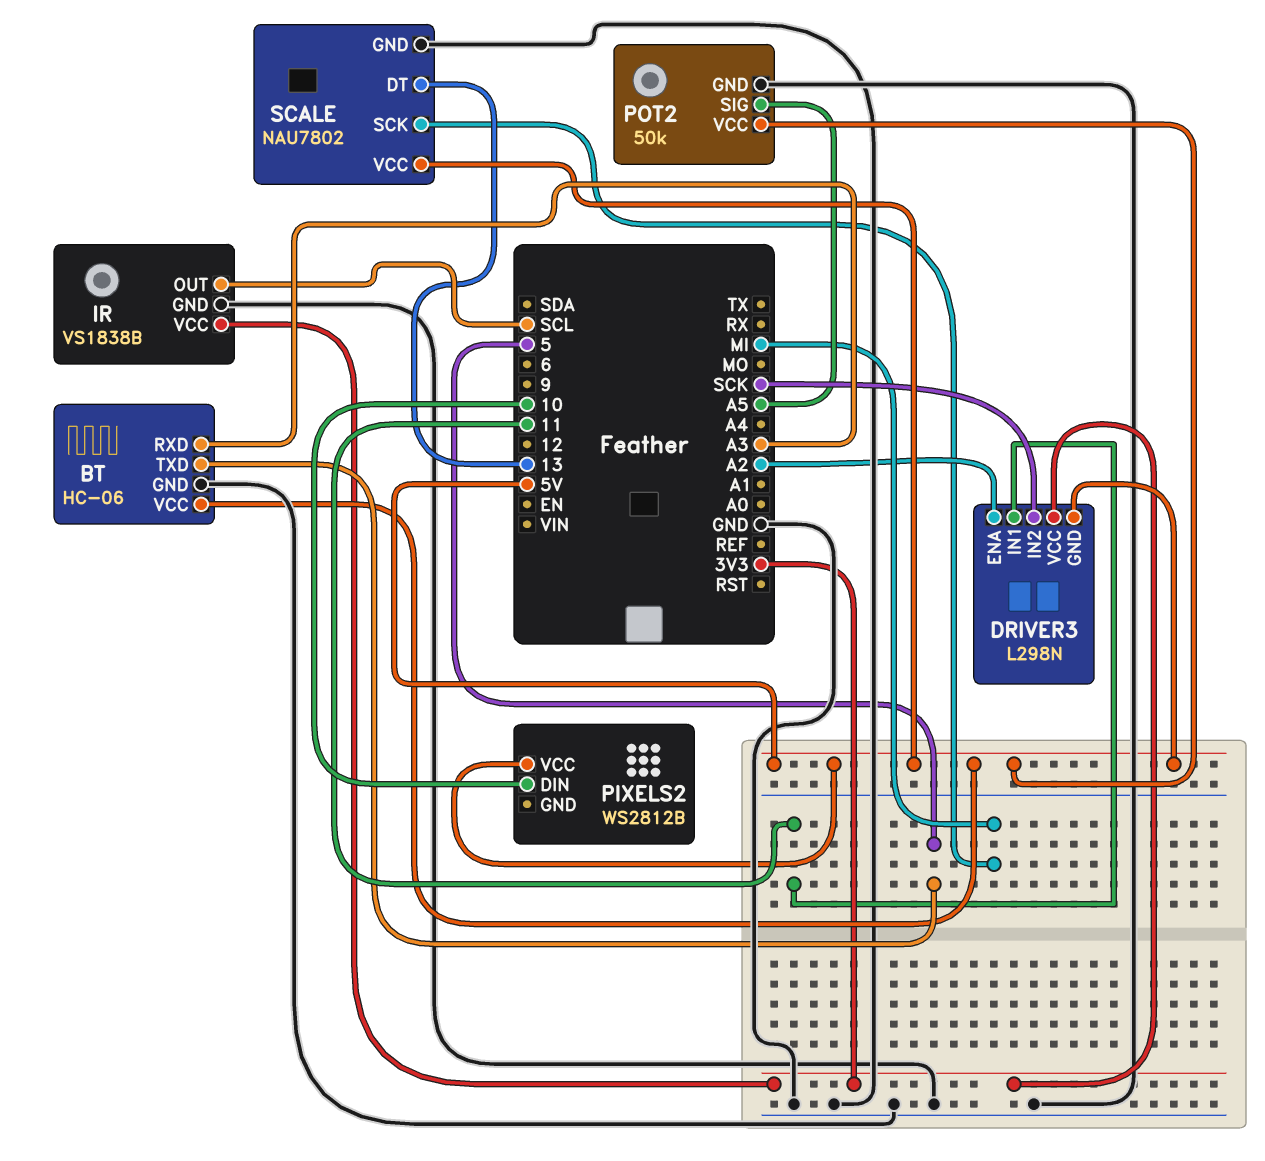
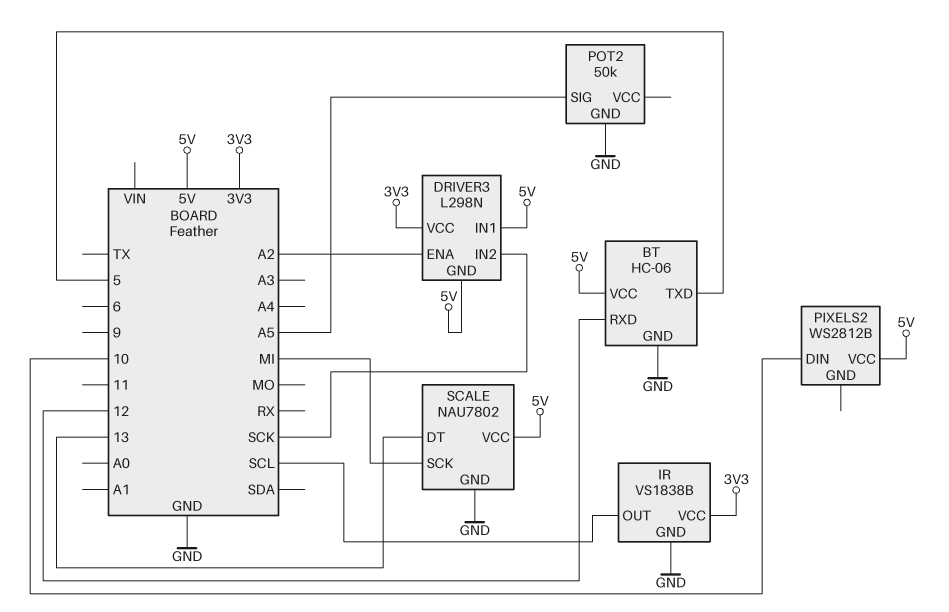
BT pin RXD: A3 -> 12
DRIVER3 pin IN1: 11 -> 5V
POT2 pin VCC: 5V -> none

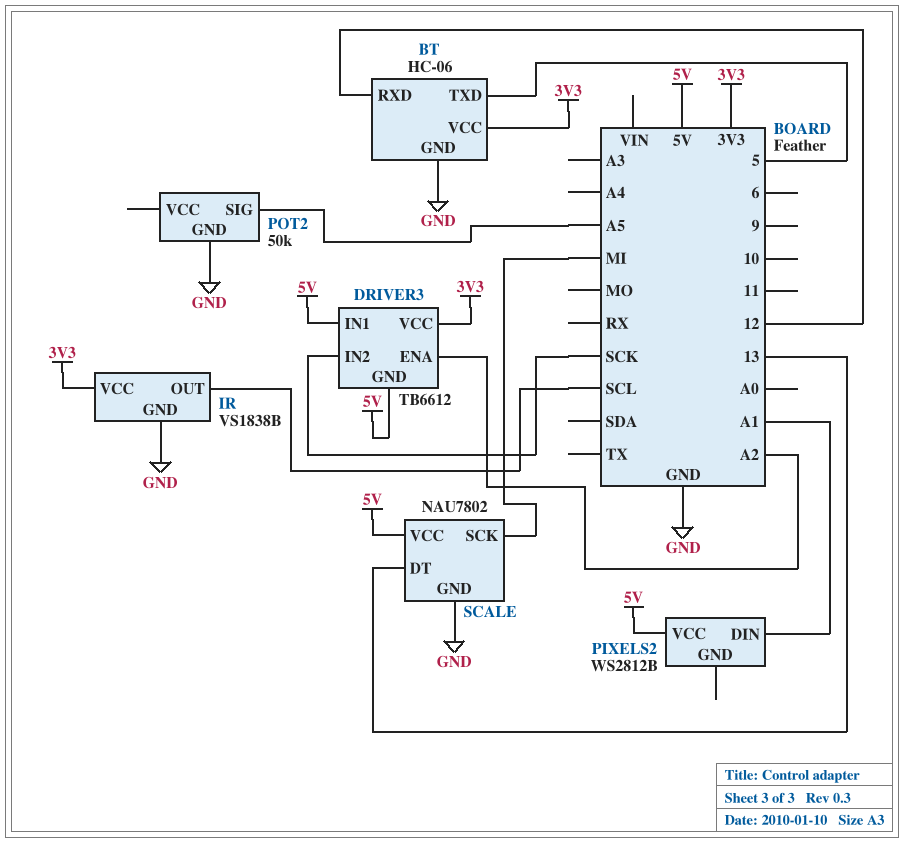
BT pin VCC: 5V -> 3V3
DRIVER3: L298N -> TB6612
PIXELS2 pin DIN: 10 -> A1

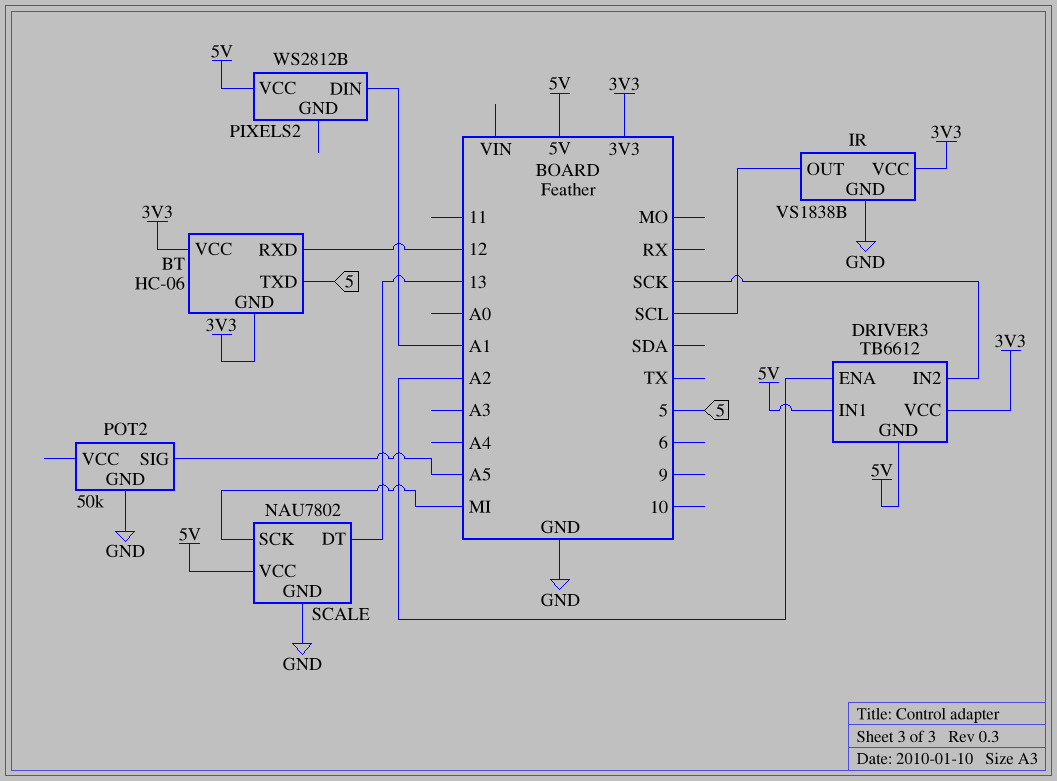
BT pin GND: GND -> 3V3

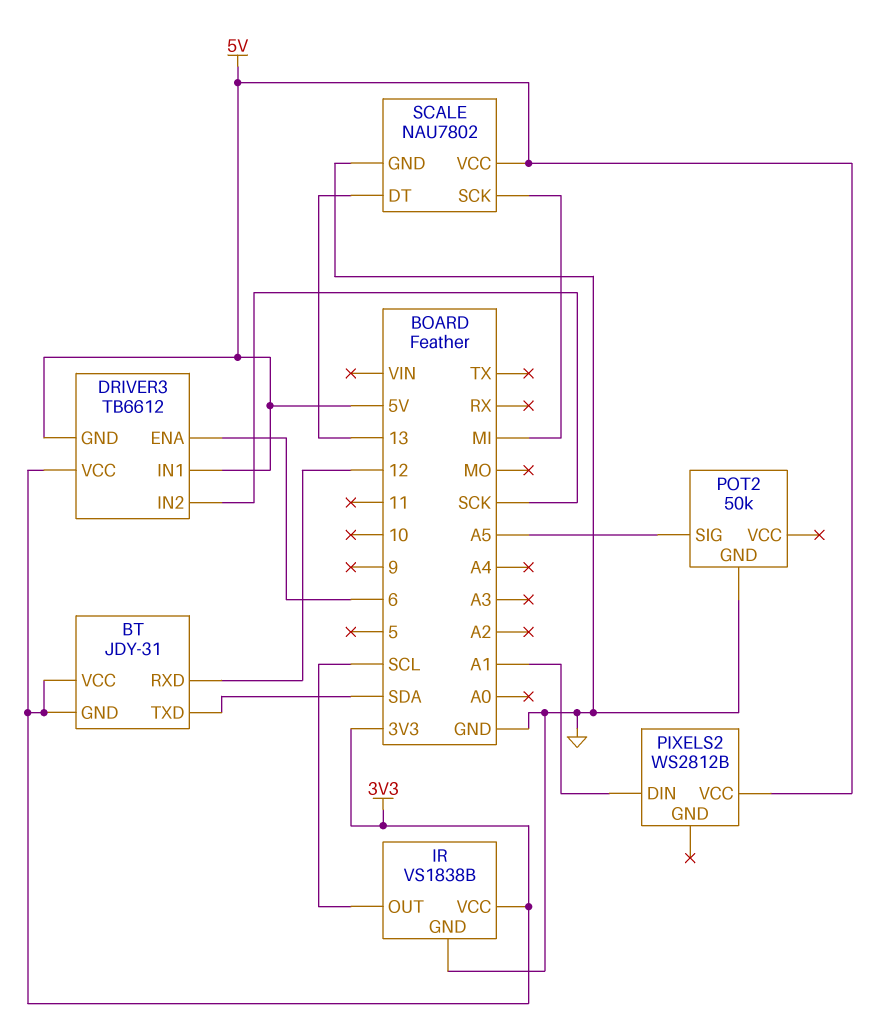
BT: HC-06 -> JDY-31
BT pin TXD: 5 -> SDA
DRIVER3 pin ENA: A2 -> 6

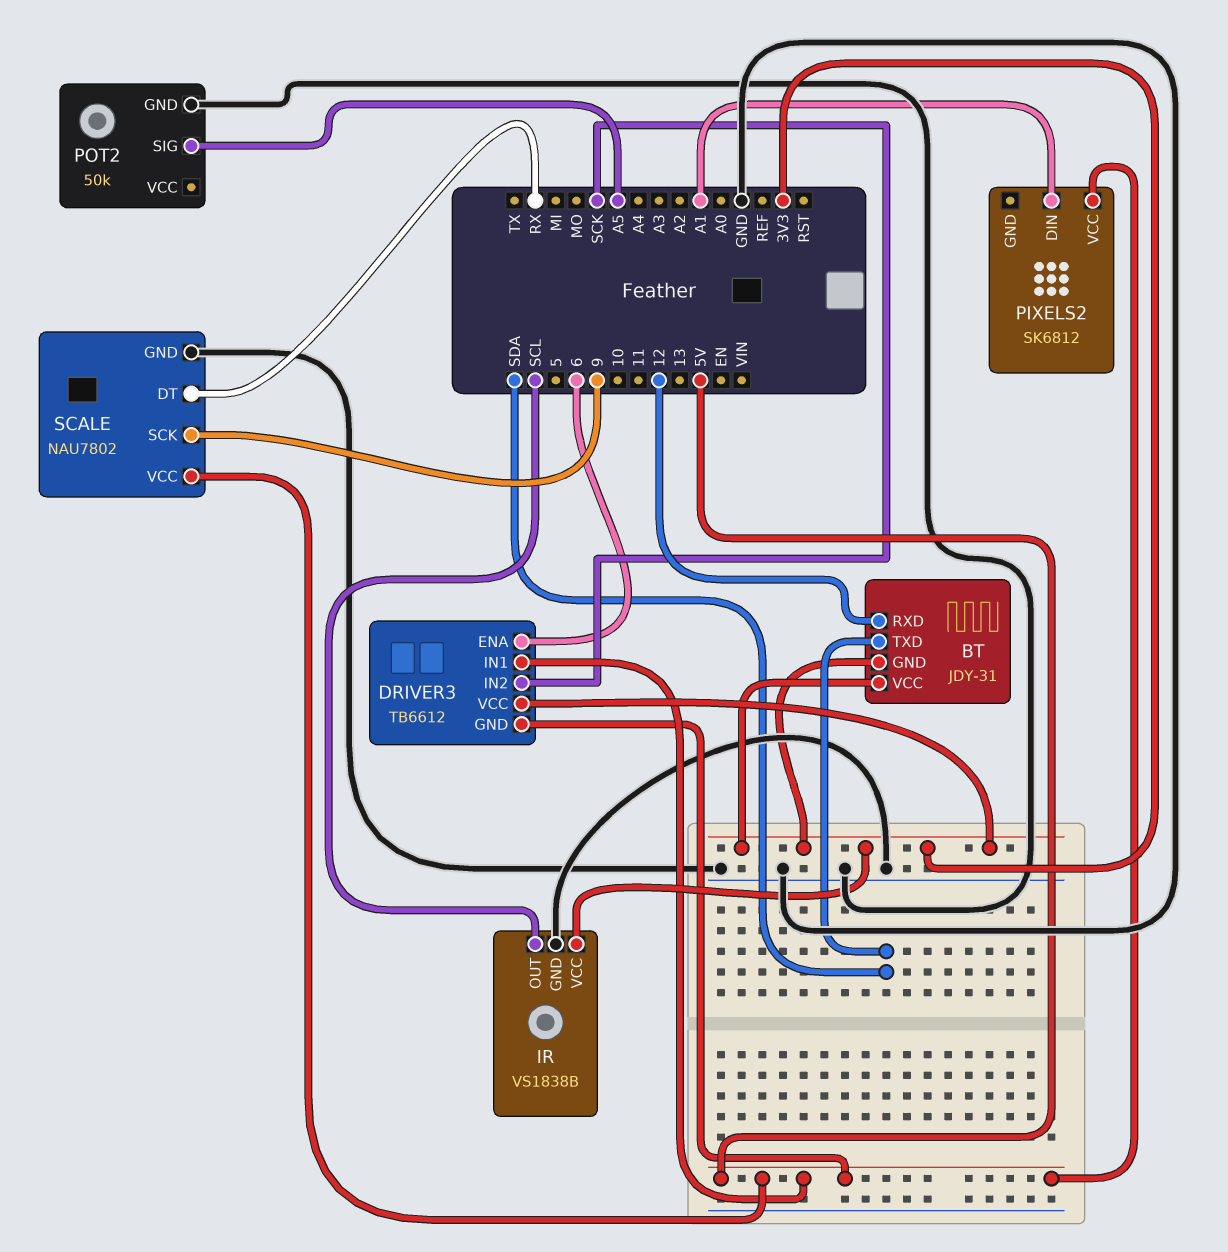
PIXELS2: WS2812B -> SK6812
SCALE pin DT: 13 -> RX
SCALE pin SCK: MI -> 9

